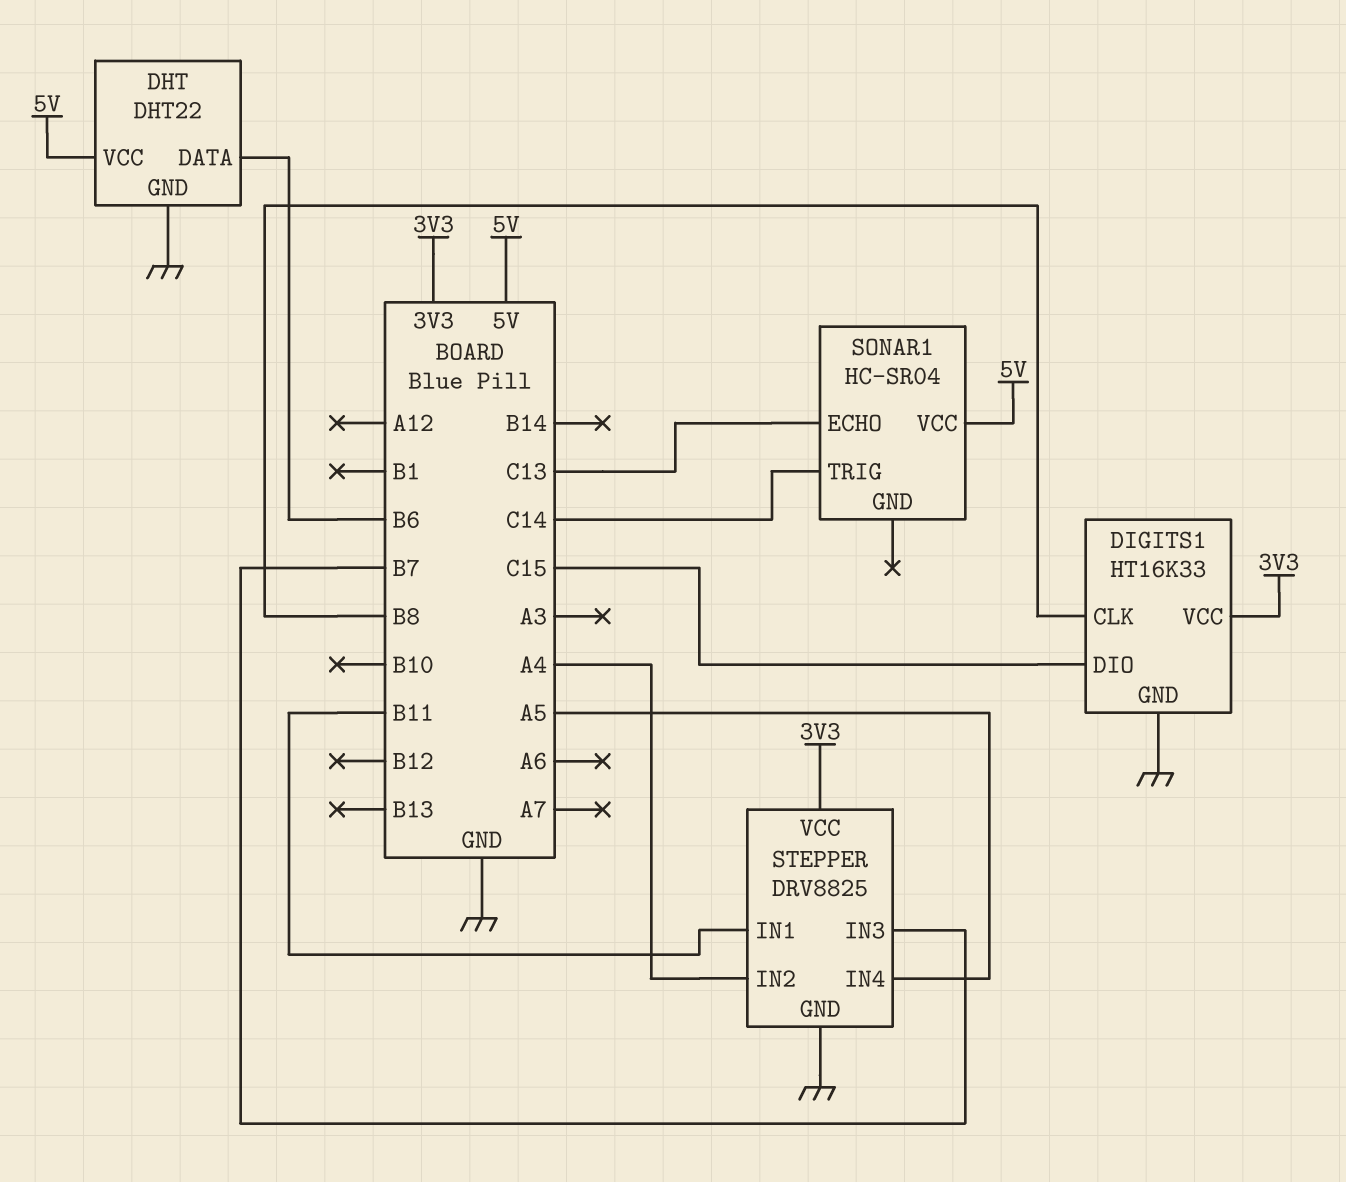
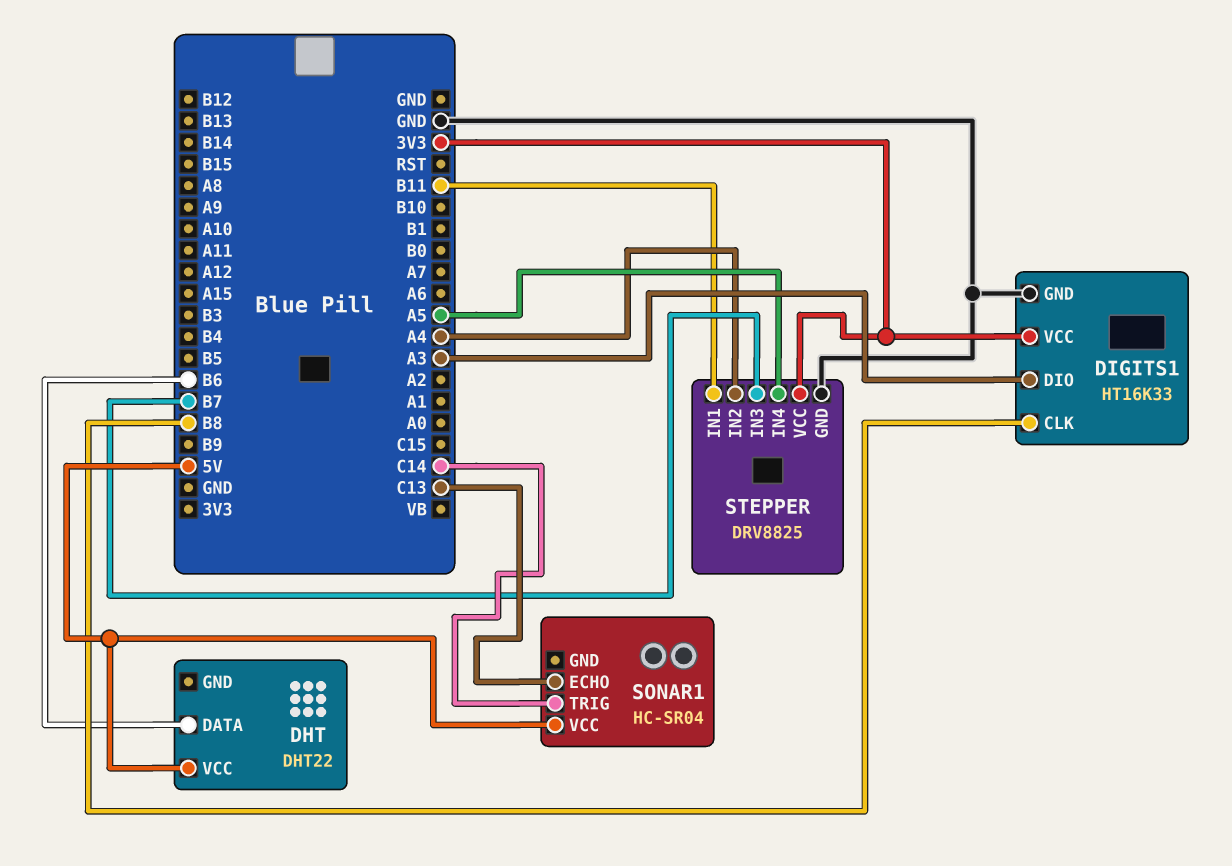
DHT pin GND: GND -> none
DIGITS1 pin DIO: C15 -> A3

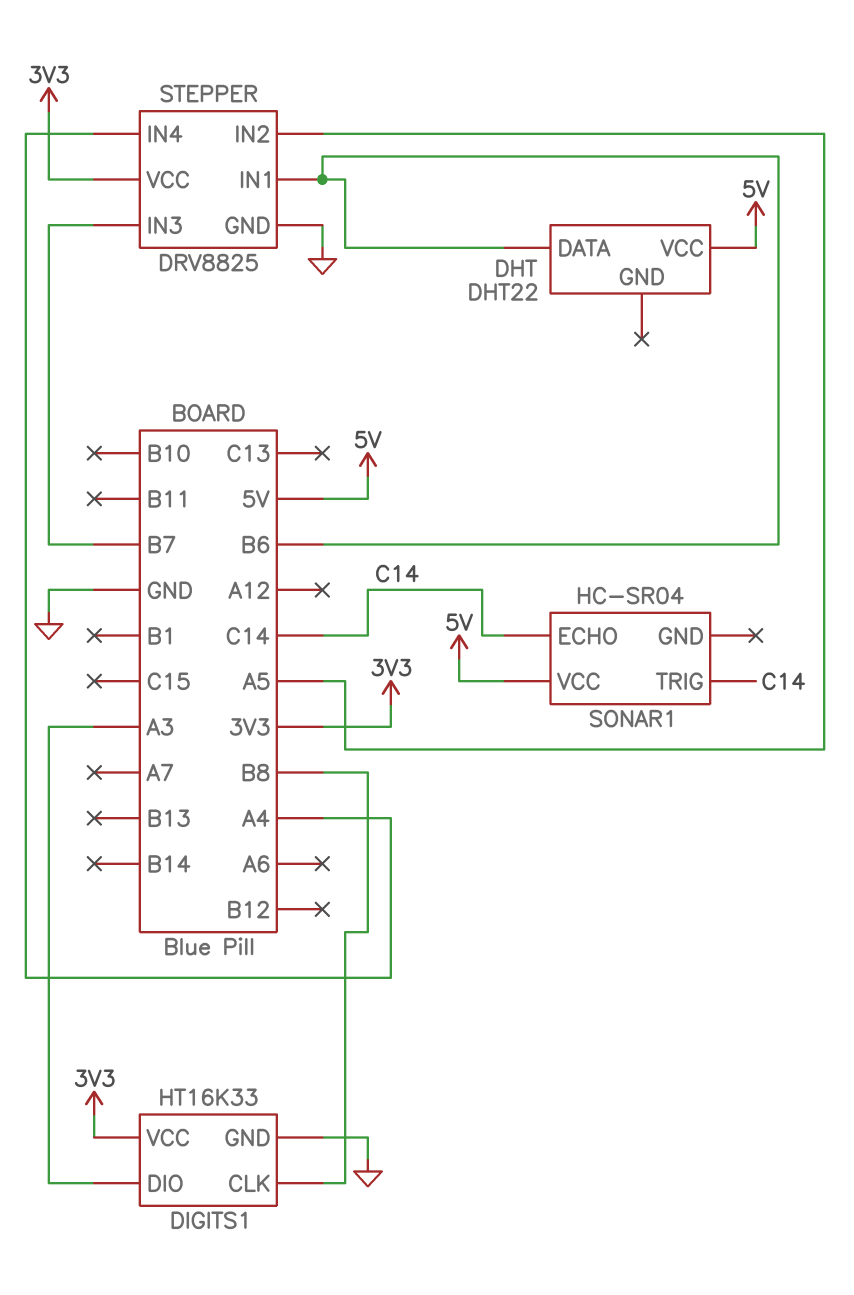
SONAR1 pin ECHO: C13 -> C14
STEPPER pin IN1: B11 -> B6
STEPPER pin IN2: A4 -> A5
STEPPER pin IN4: A5 -> A4

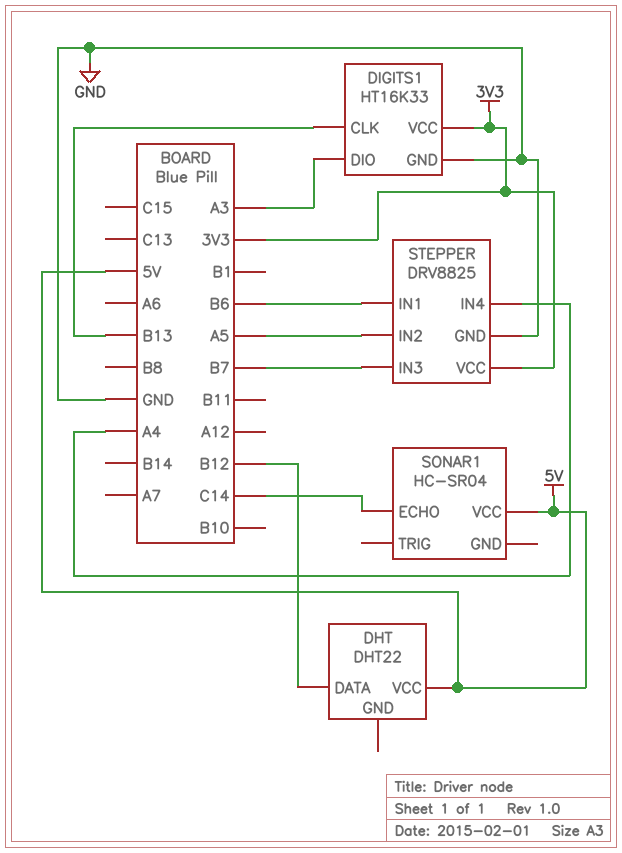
DHT pin DATA: B6 -> B12
DIGITS1 pin CLK: B8 -> B13
SONAR1 pin TRIG: C14 -> none

